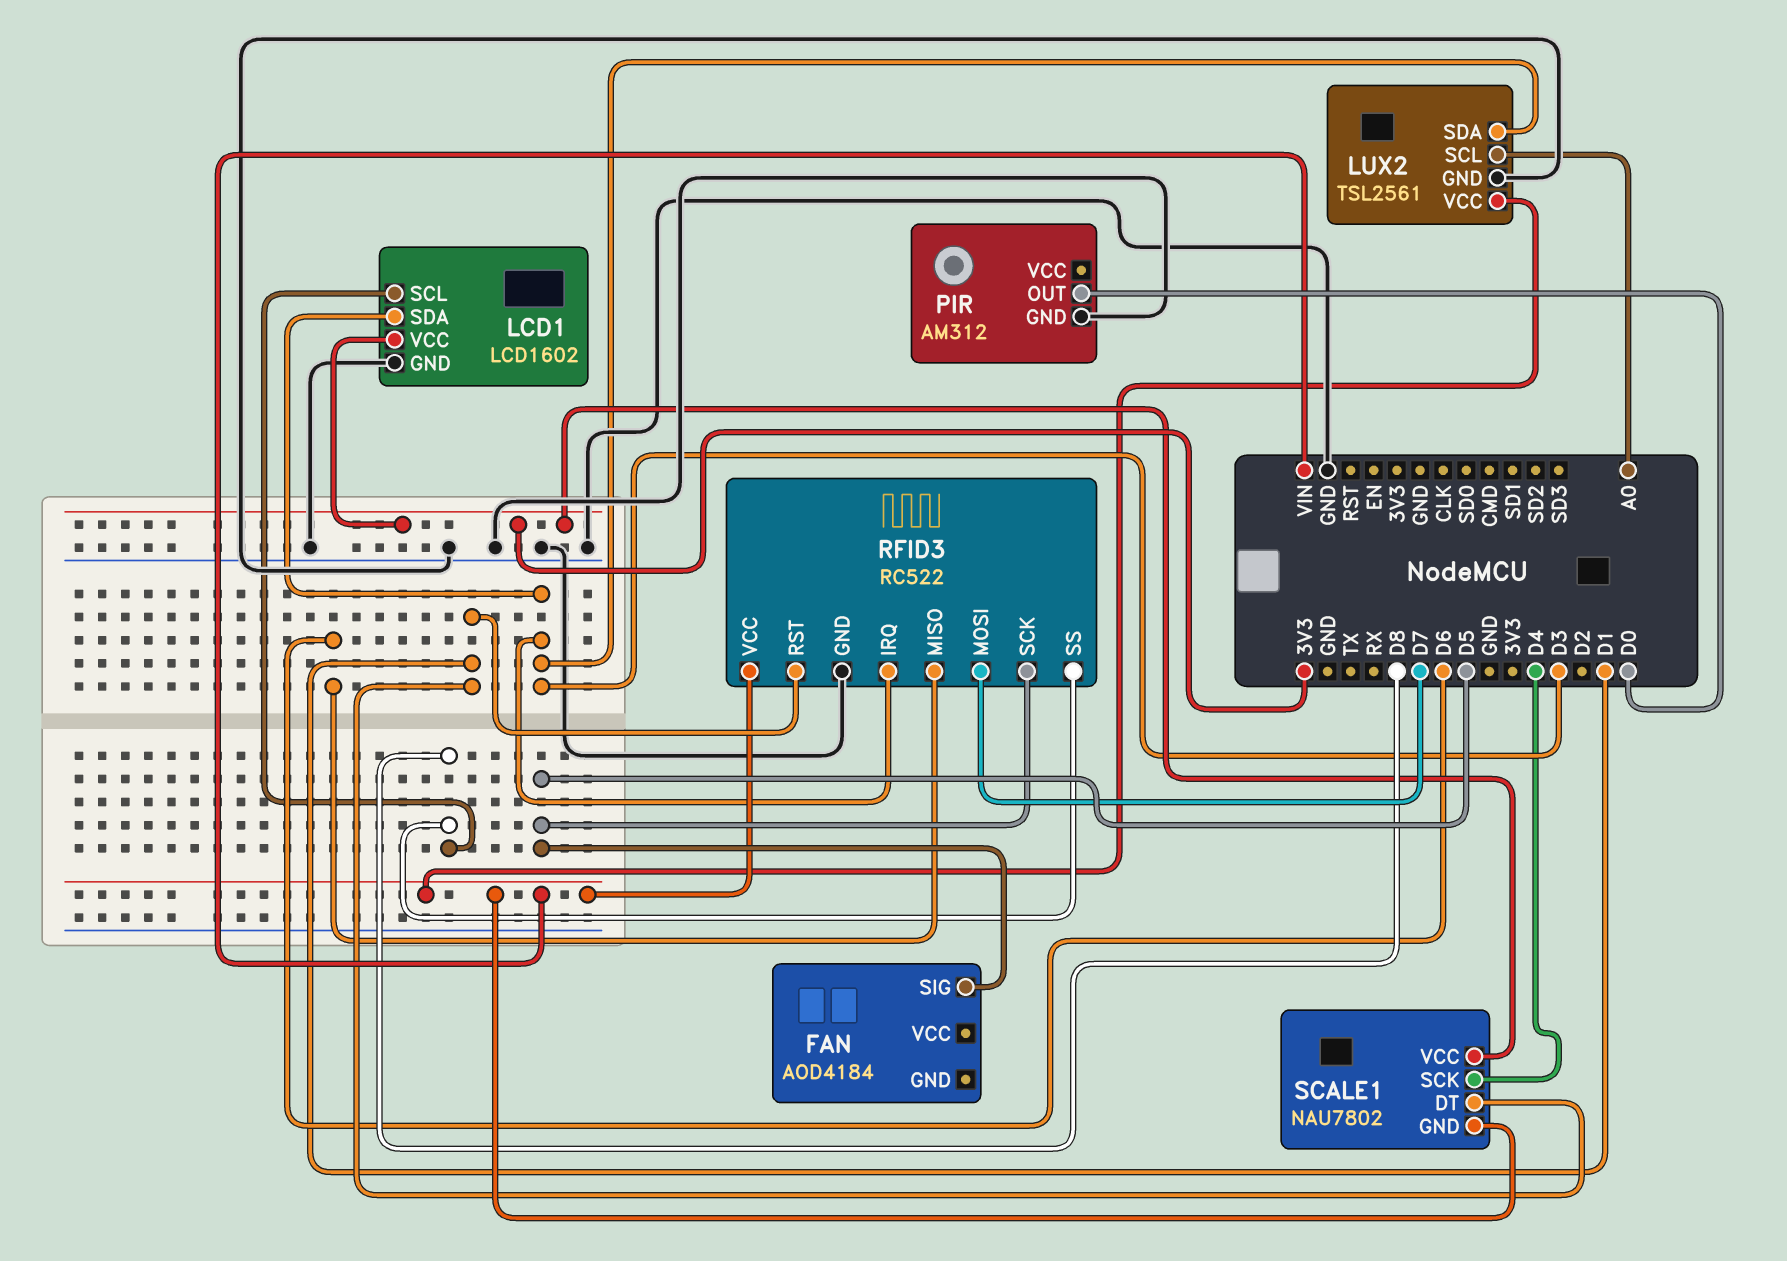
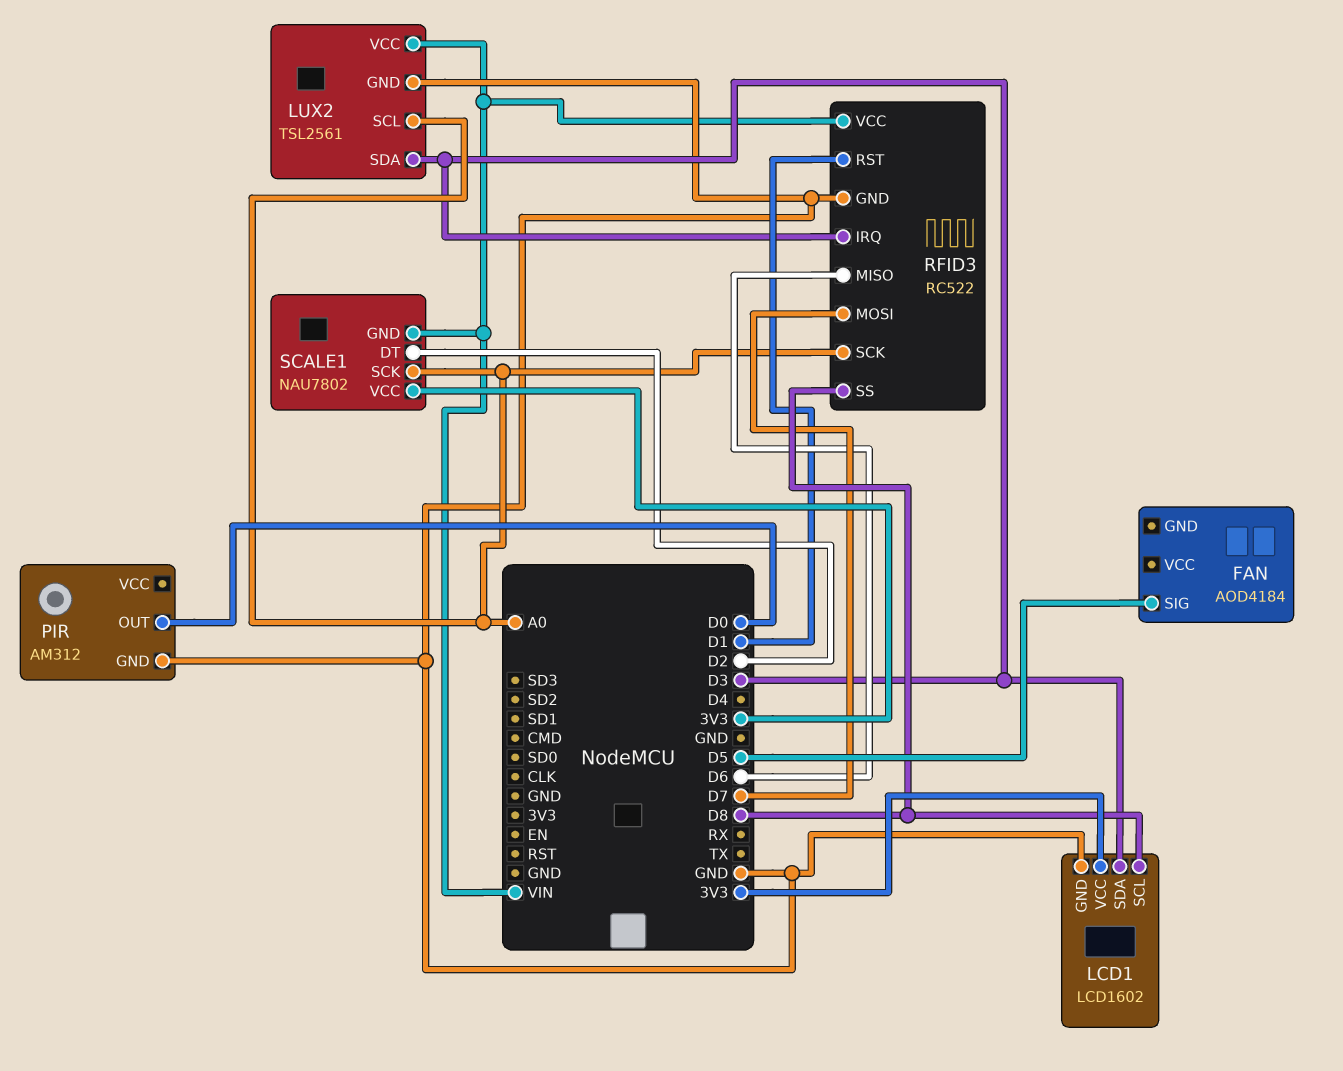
RFID3 pin SCK: D5 -> A0
SCALE1 pin DT: D1 -> D2
SCALE1 pin SCK: D4 -> A0

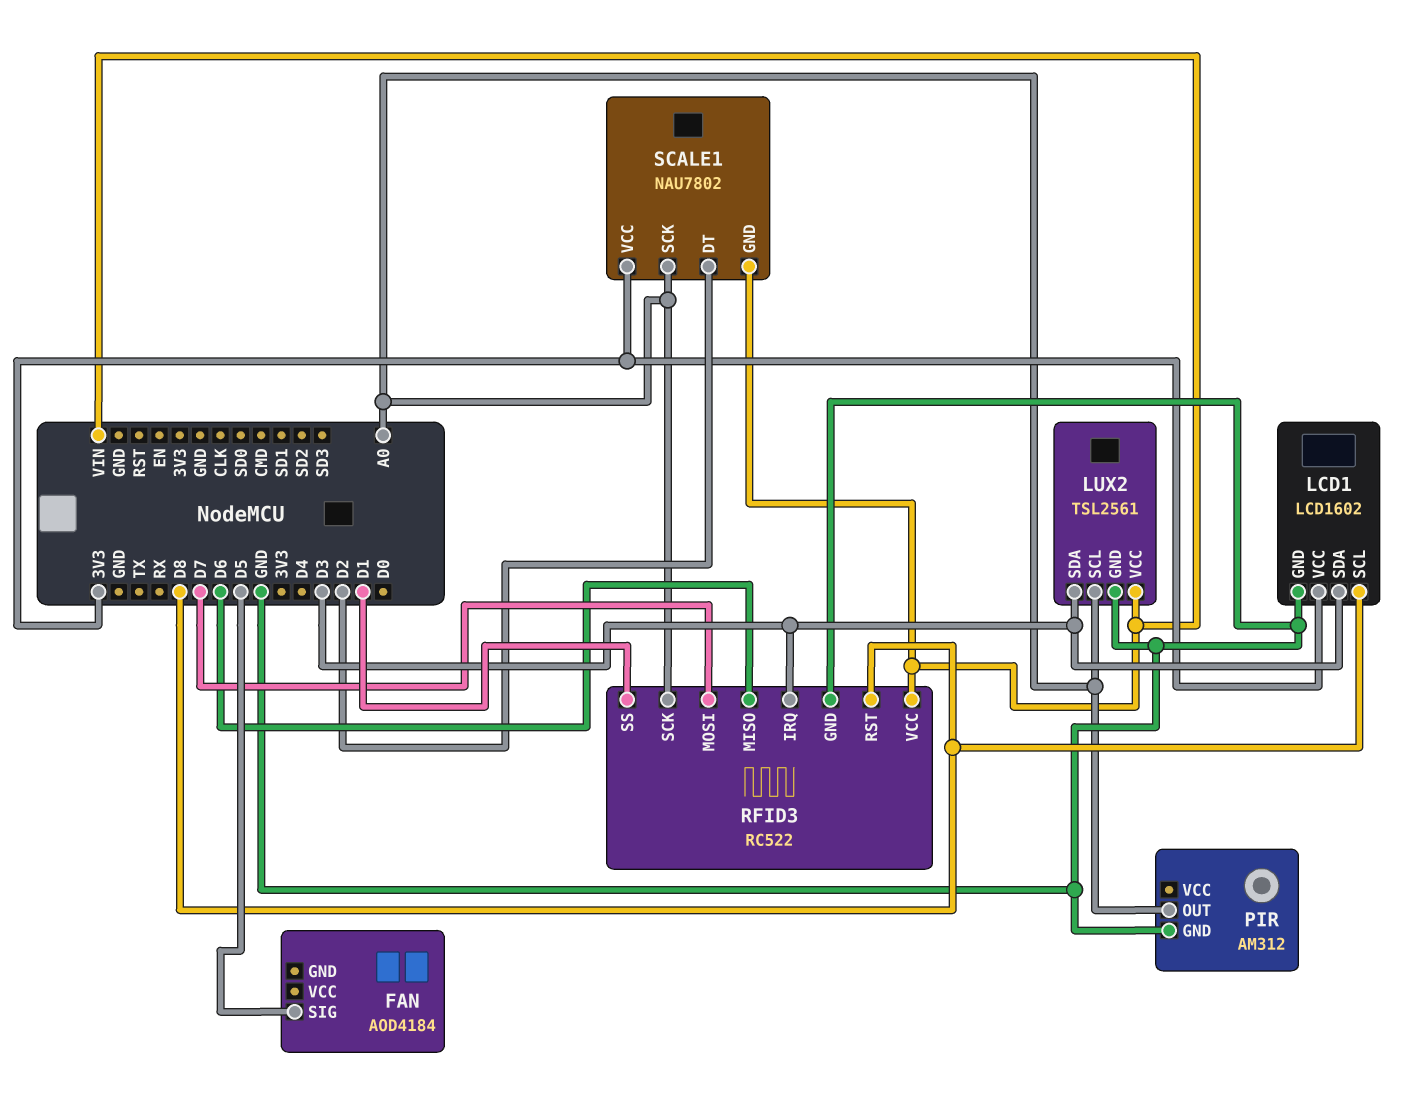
PIR pin OUT: D0 -> A0
RFID3 pin RST: D1 -> D8
RFID3 pin SS: D8 -> D1

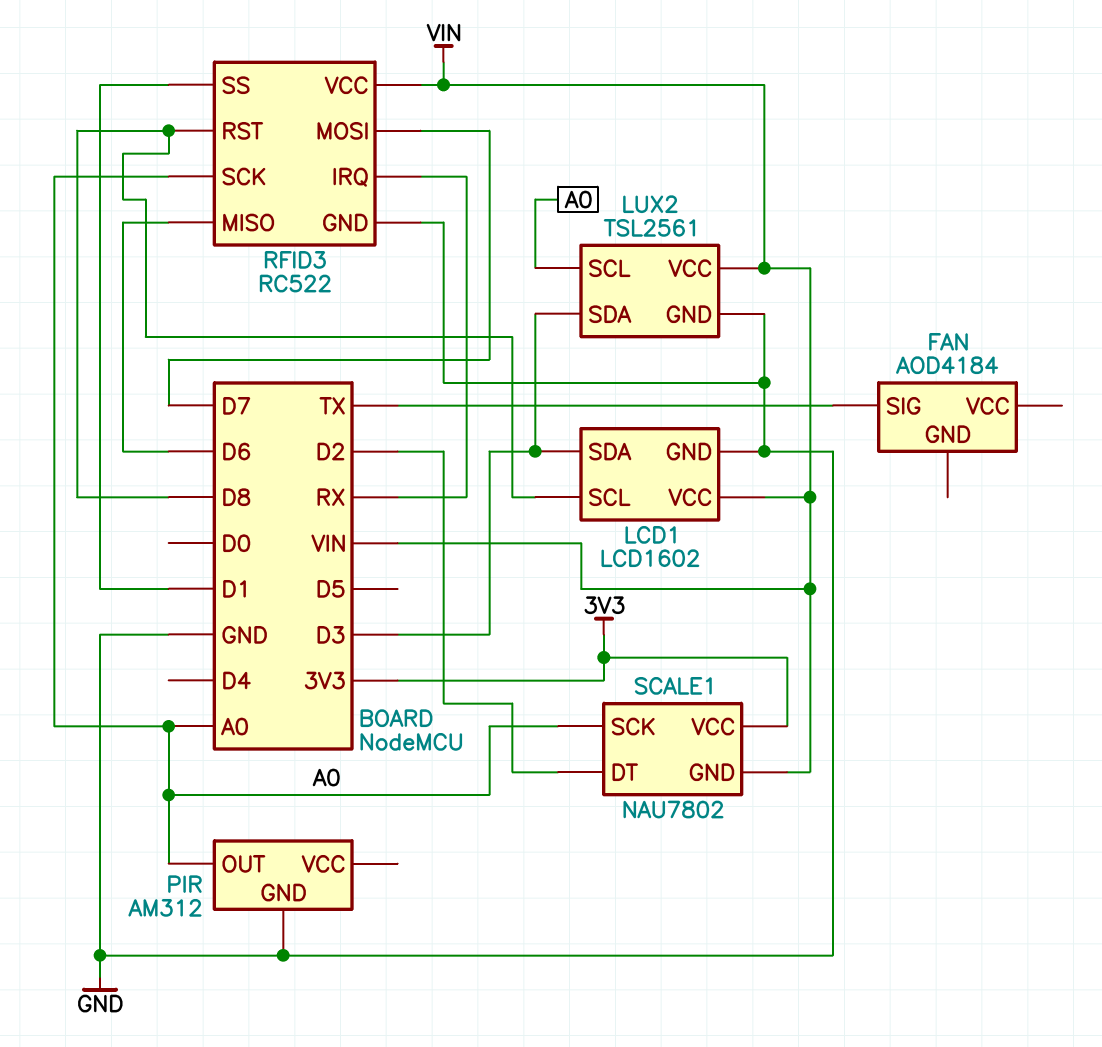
FAN pin SIG: D5 -> TX
LCD1 pin VCC: 3V3 -> VIN
RFID3 pin IRQ: D3 -> RX

